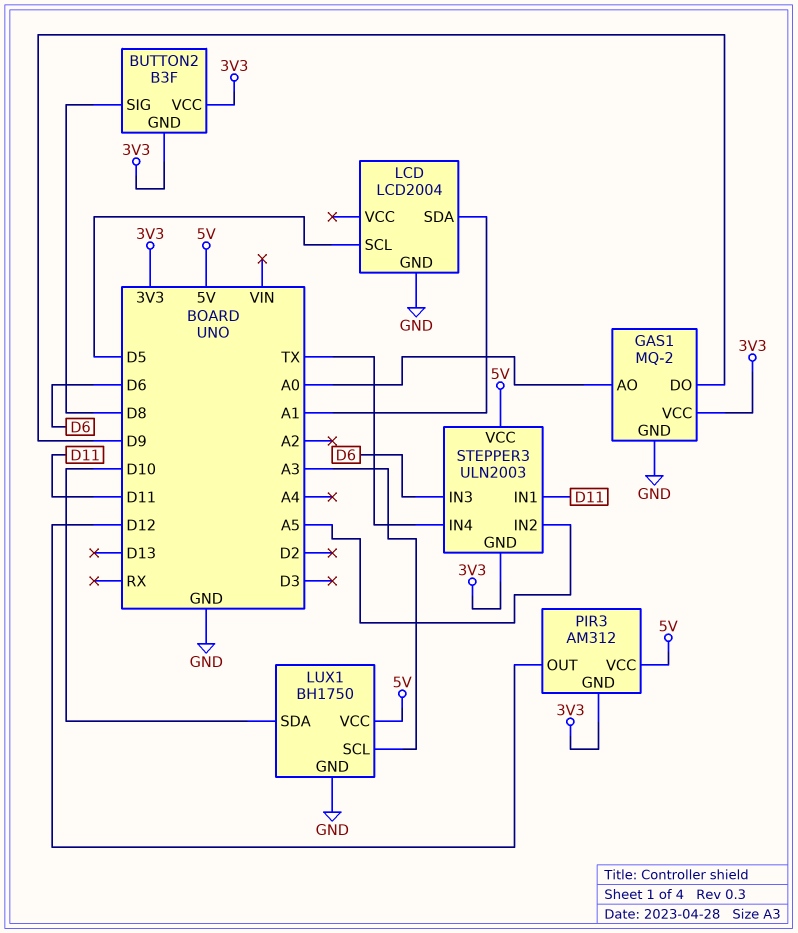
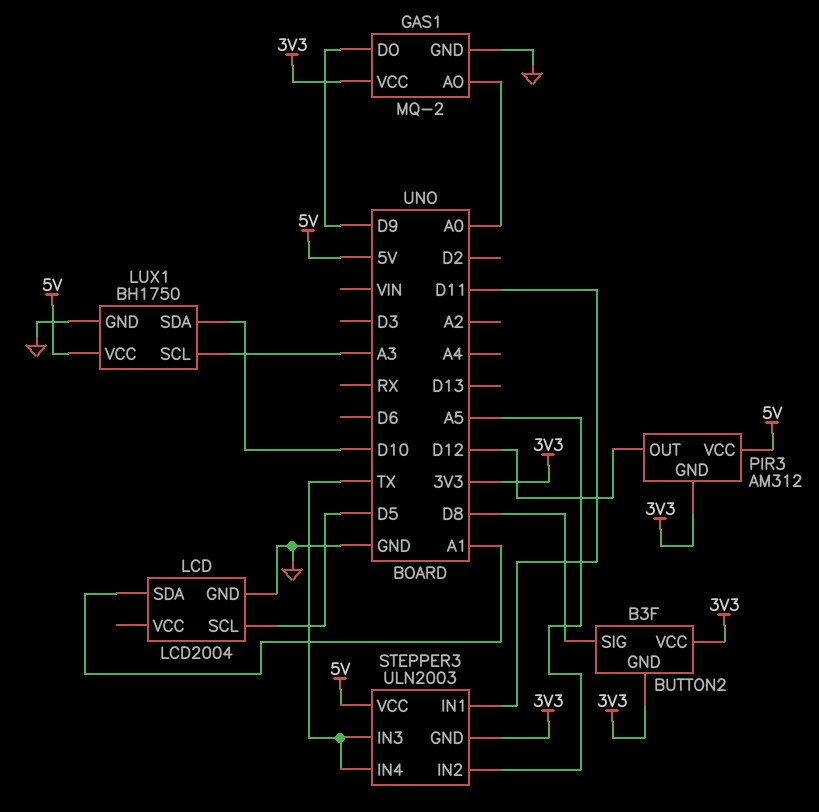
STEPPER3 pin IN3: D6 -> TX

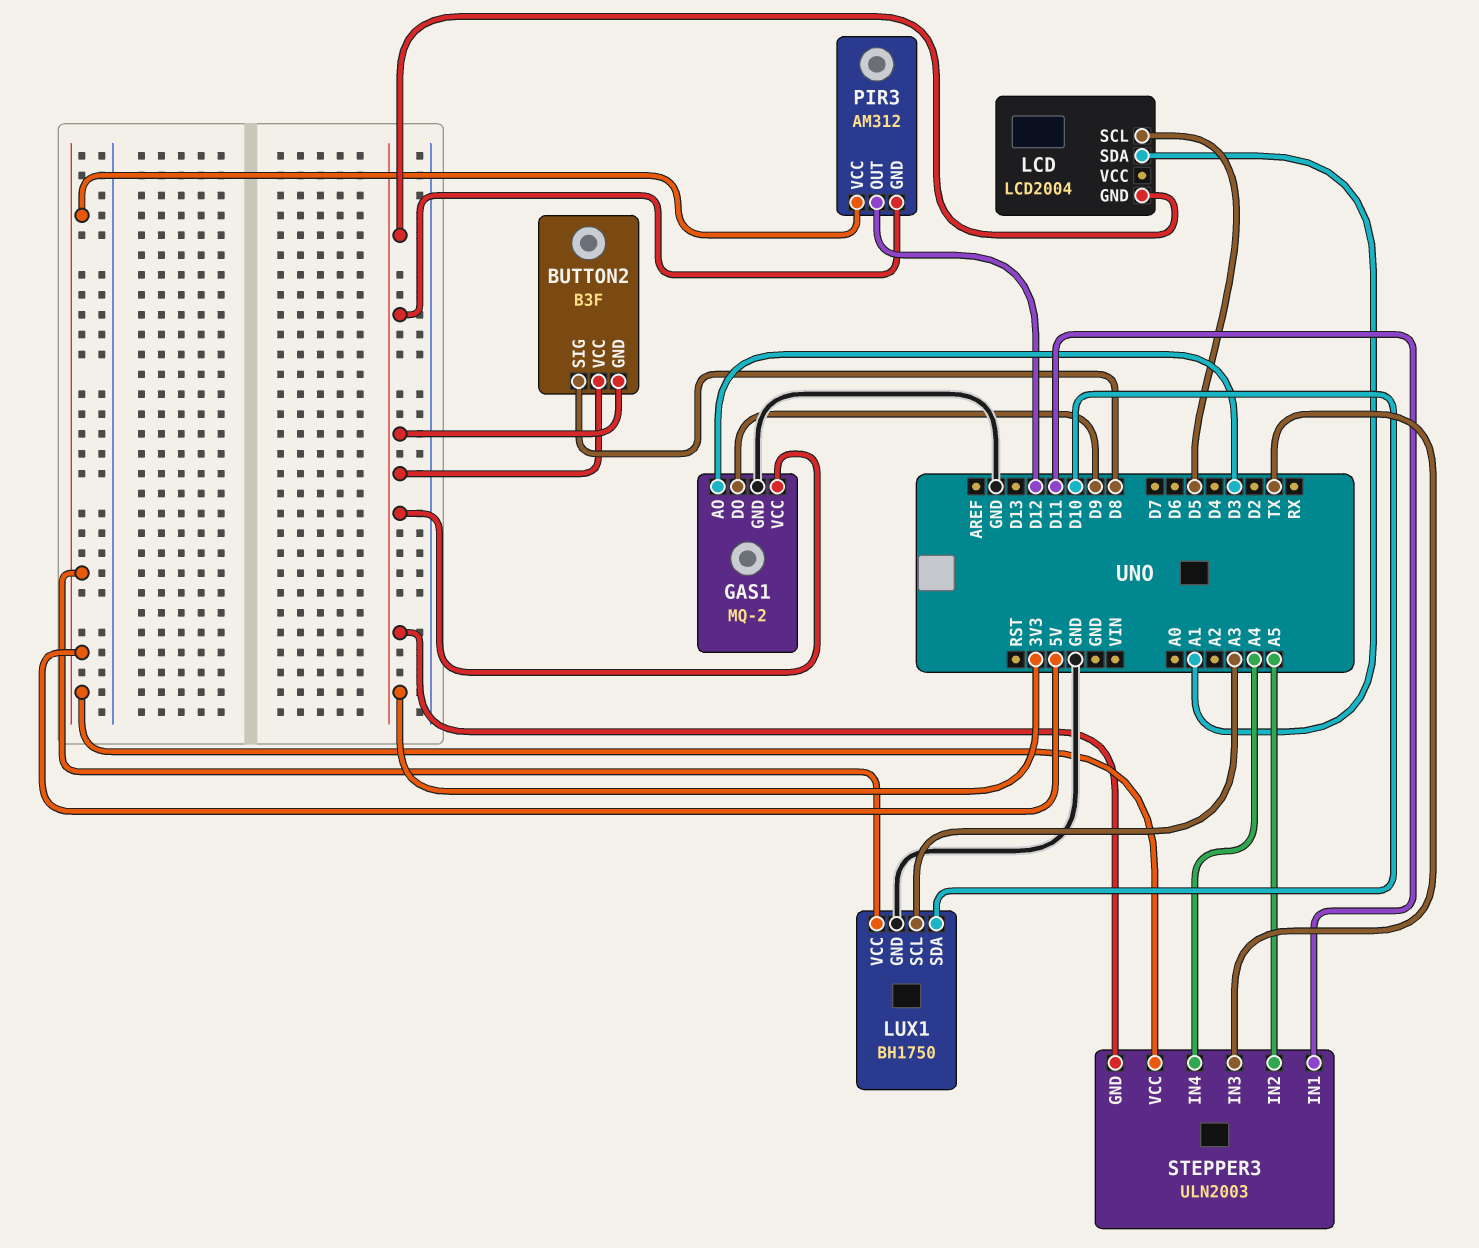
GAS1 pin AO: A0 -> D3
LCD pin GND: GND -> 3V3
STEPPER3 pin IN4: TX -> A4

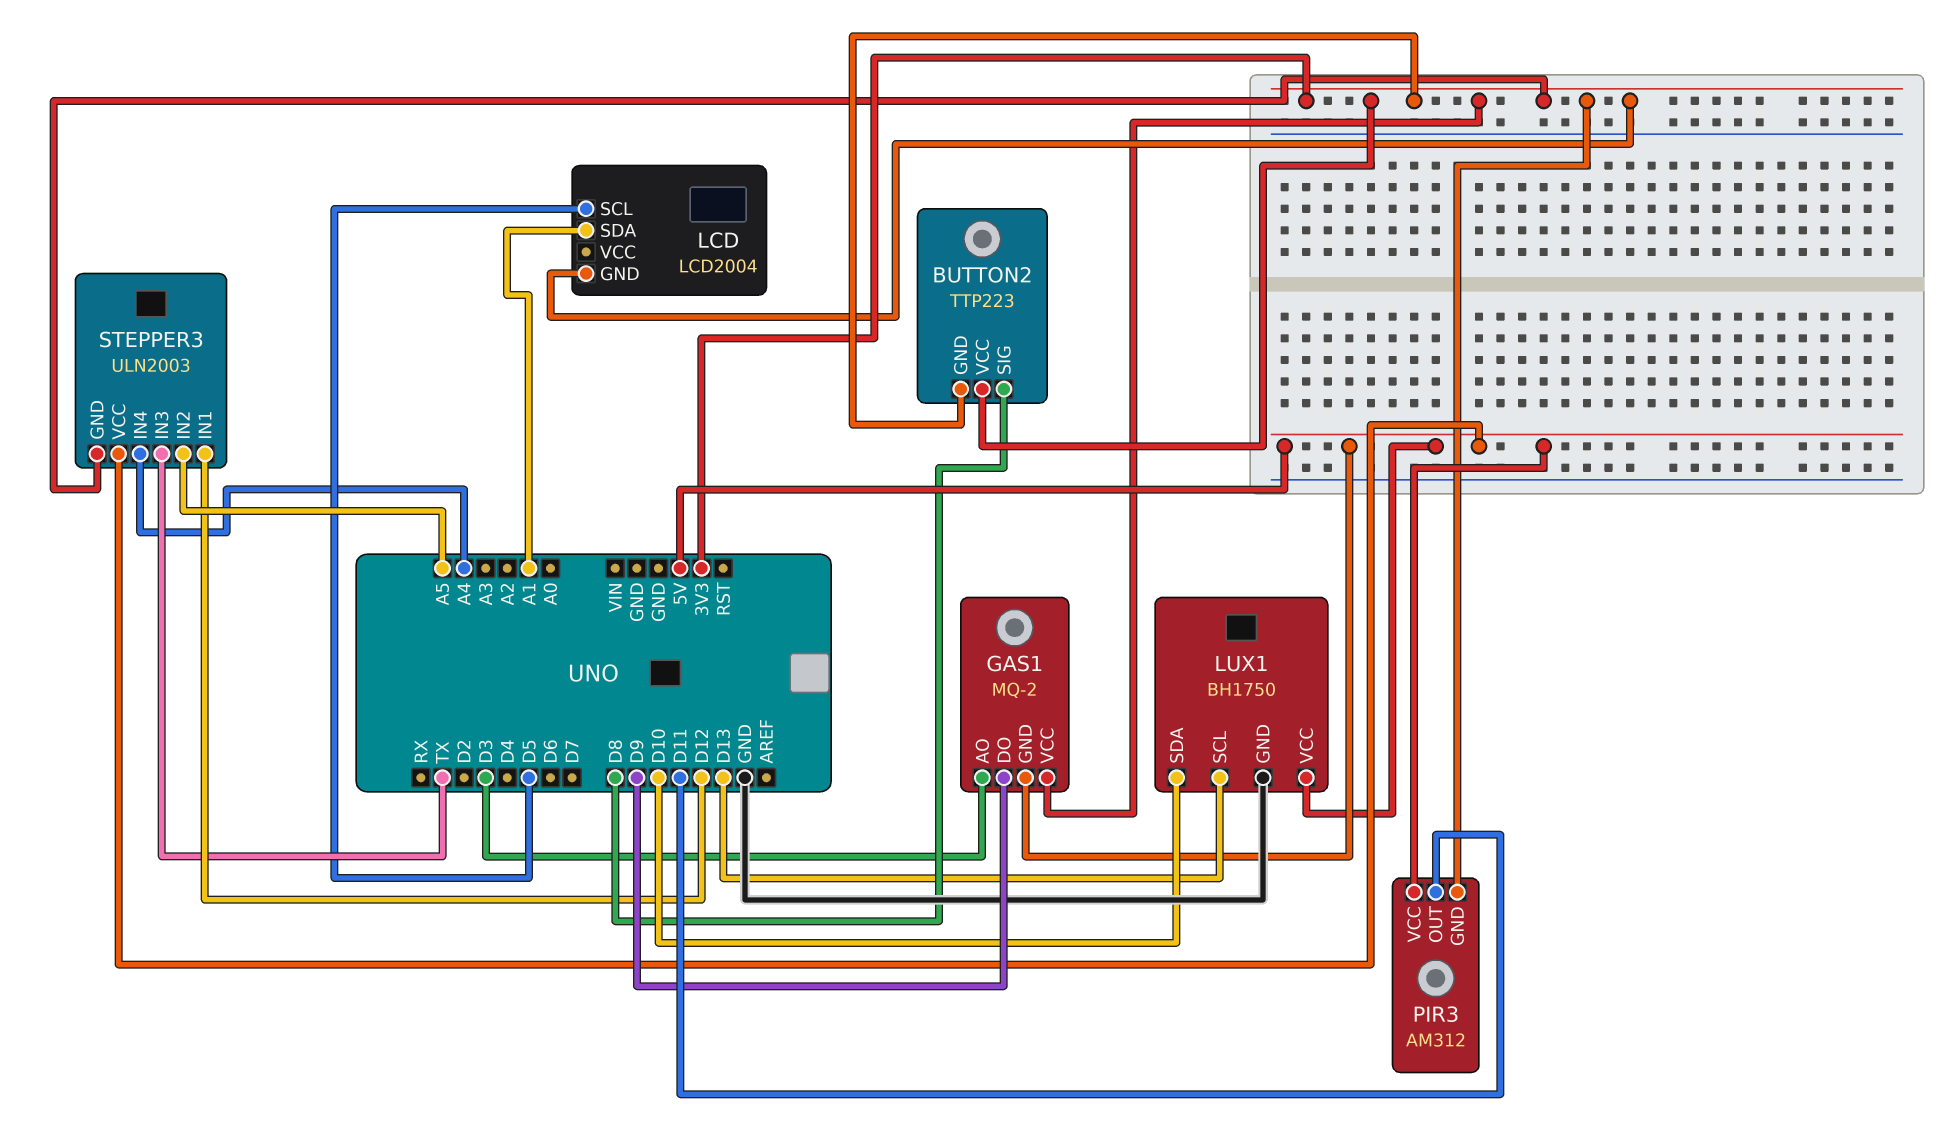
BUTTON2: B3F -> TTP223
GAS1 pin GND: GND -> 5V
LUX1 pin SCL: A3 -> D13
PIR3 pin OUT: D12 -> D11
STEPPER3 pin IN1: D11 -> D12

